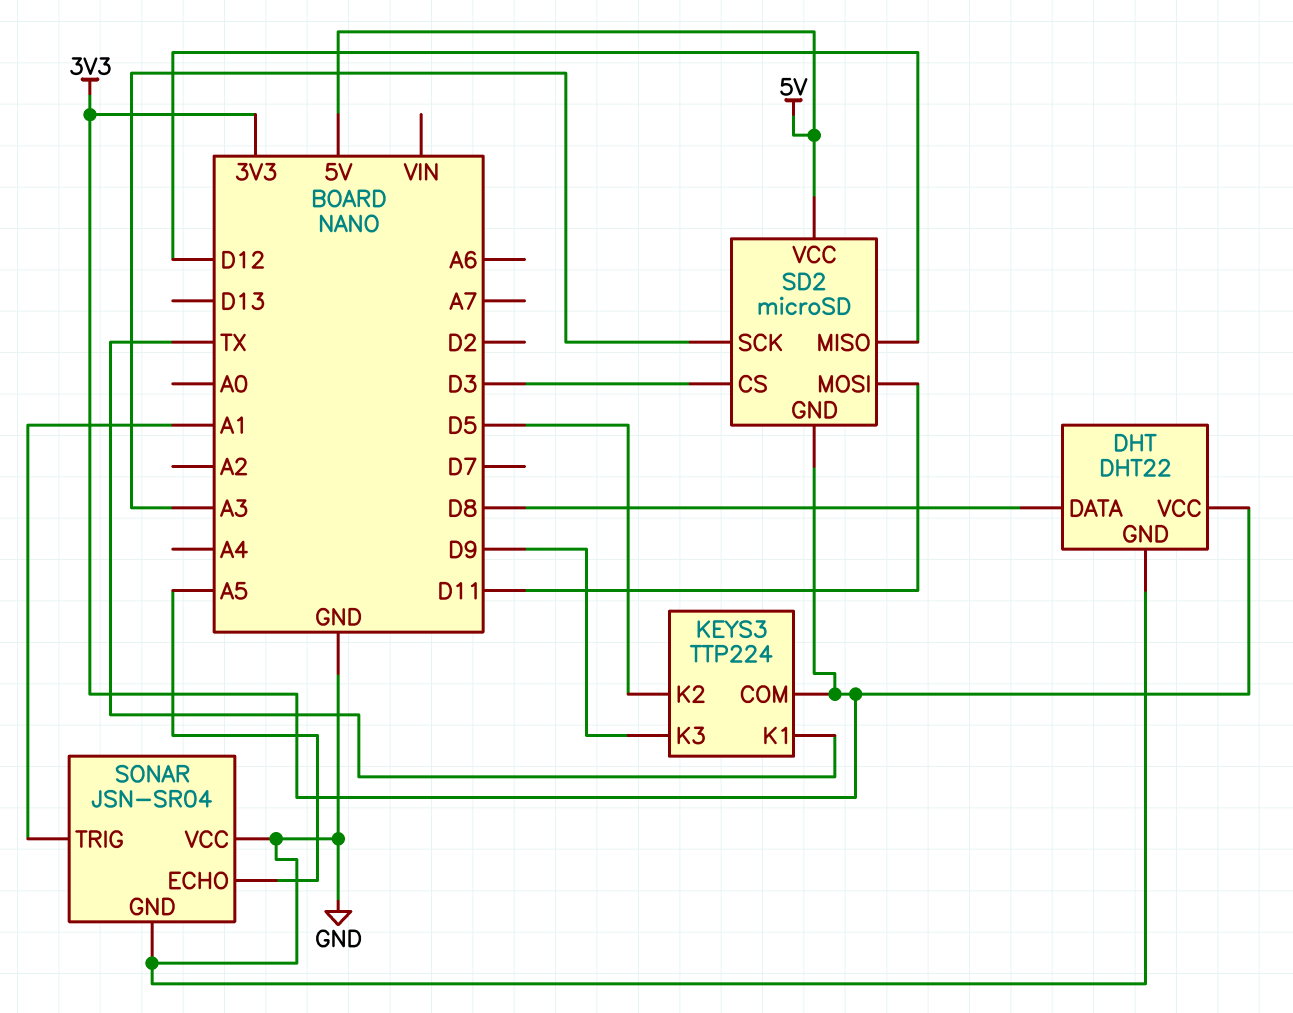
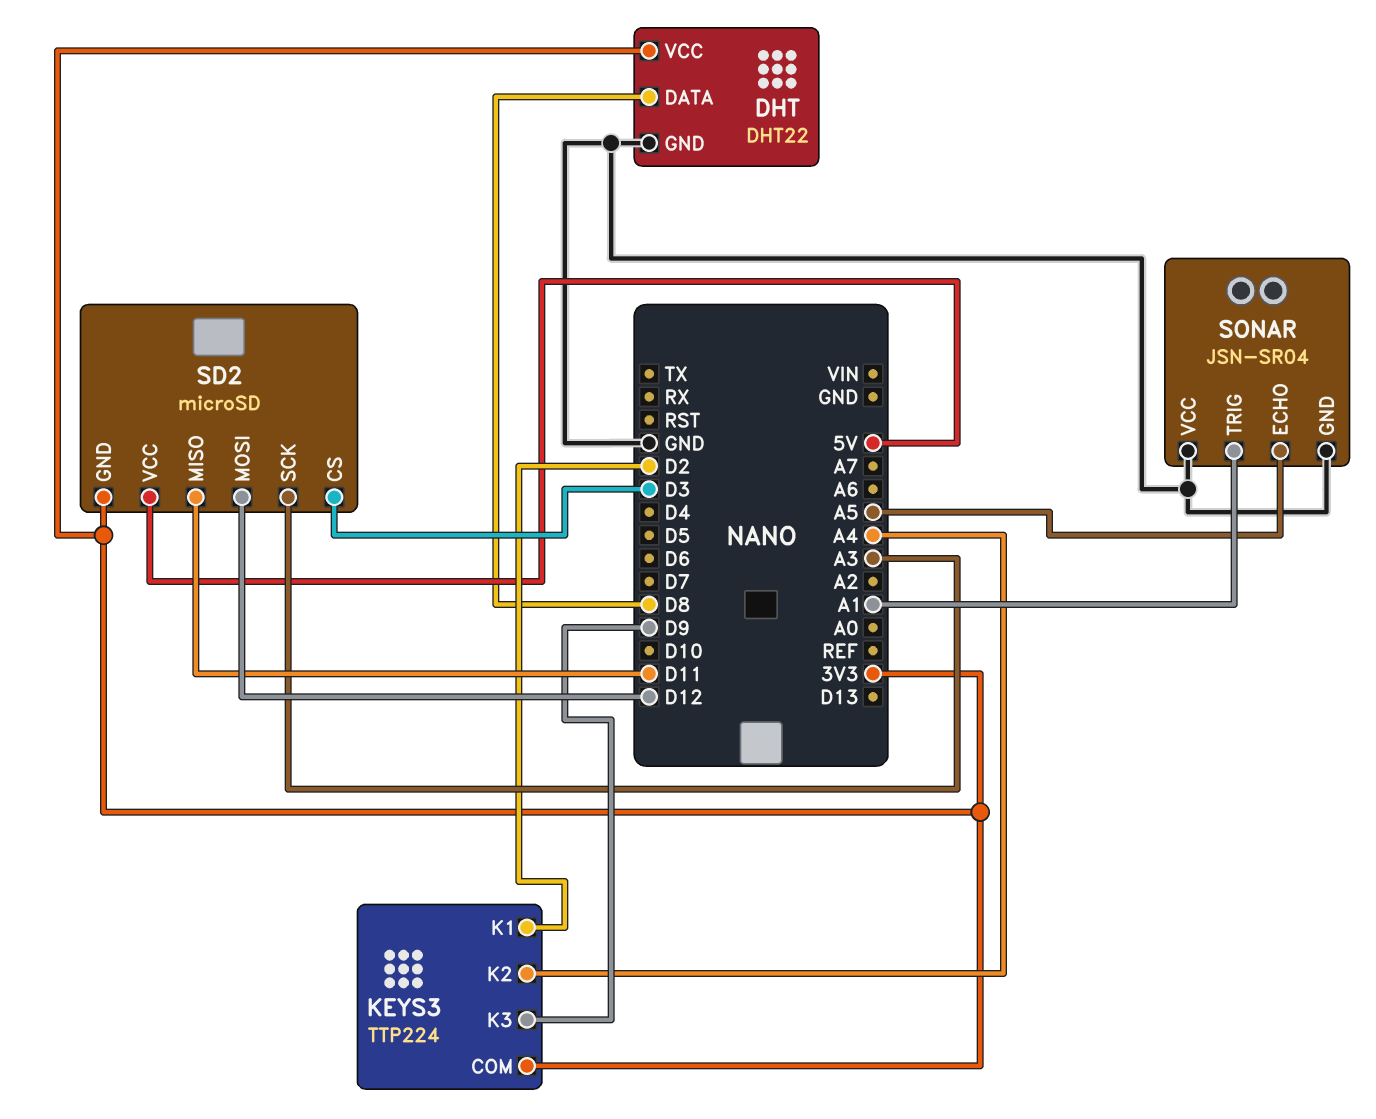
KEYS3 pin K1: TX -> D2
KEYS3 pin K2: D5 -> A4
SD2 pin MISO: D12 -> D11
SD2 pin MOSI: D11 -> D12

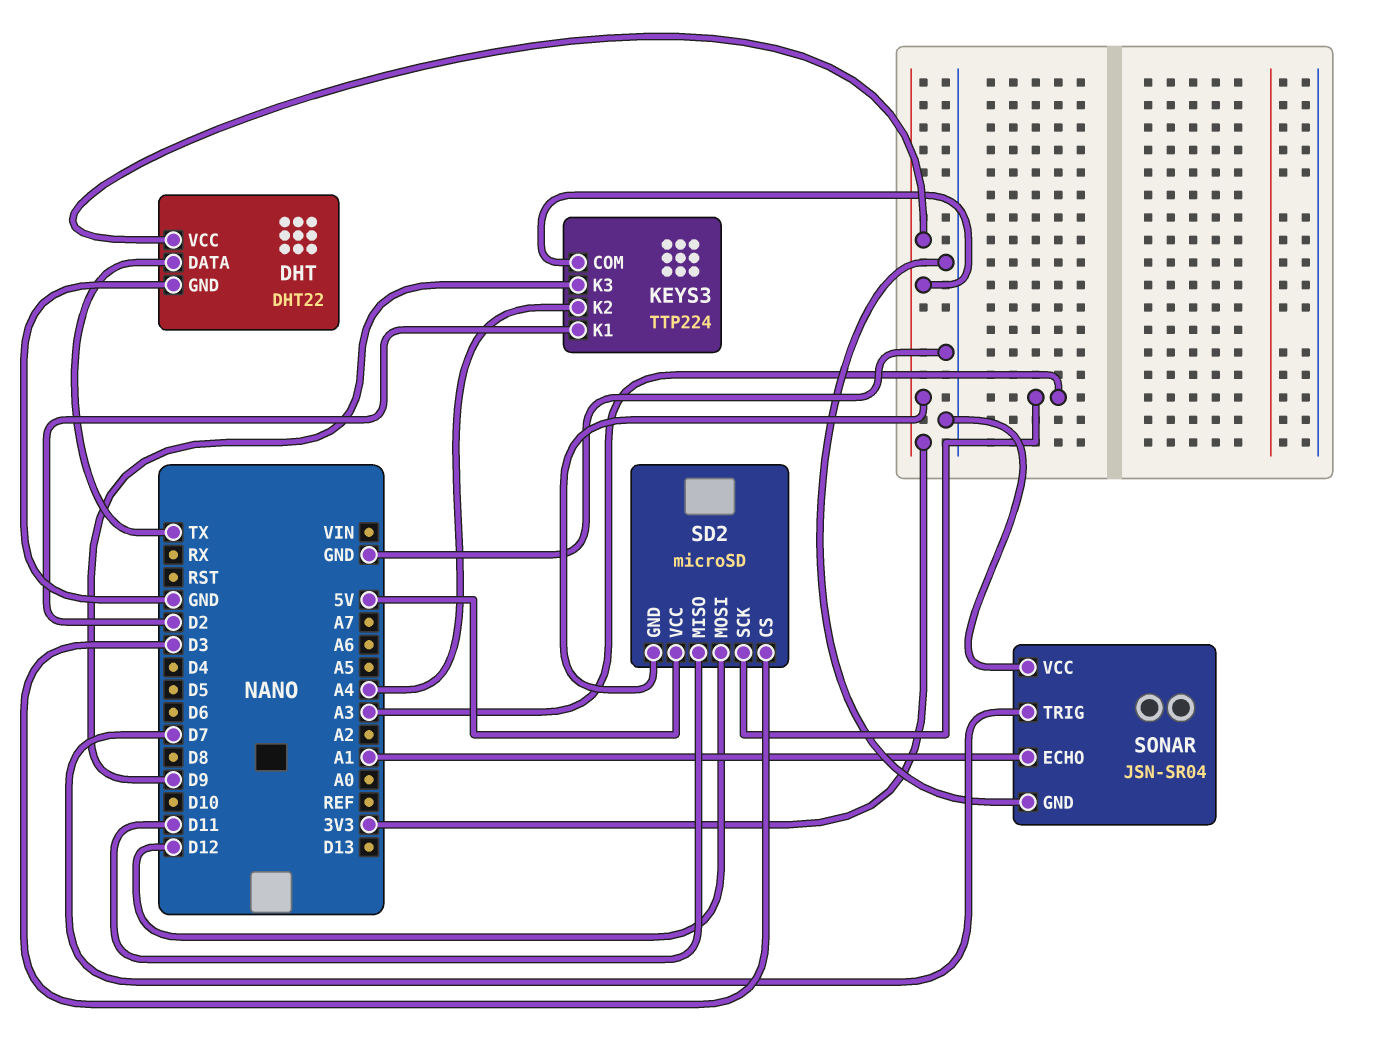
DHT pin DATA: D8 -> TX
SONAR pin ECHO: A5 -> A1
SONAR pin TRIG: A1 -> D7

